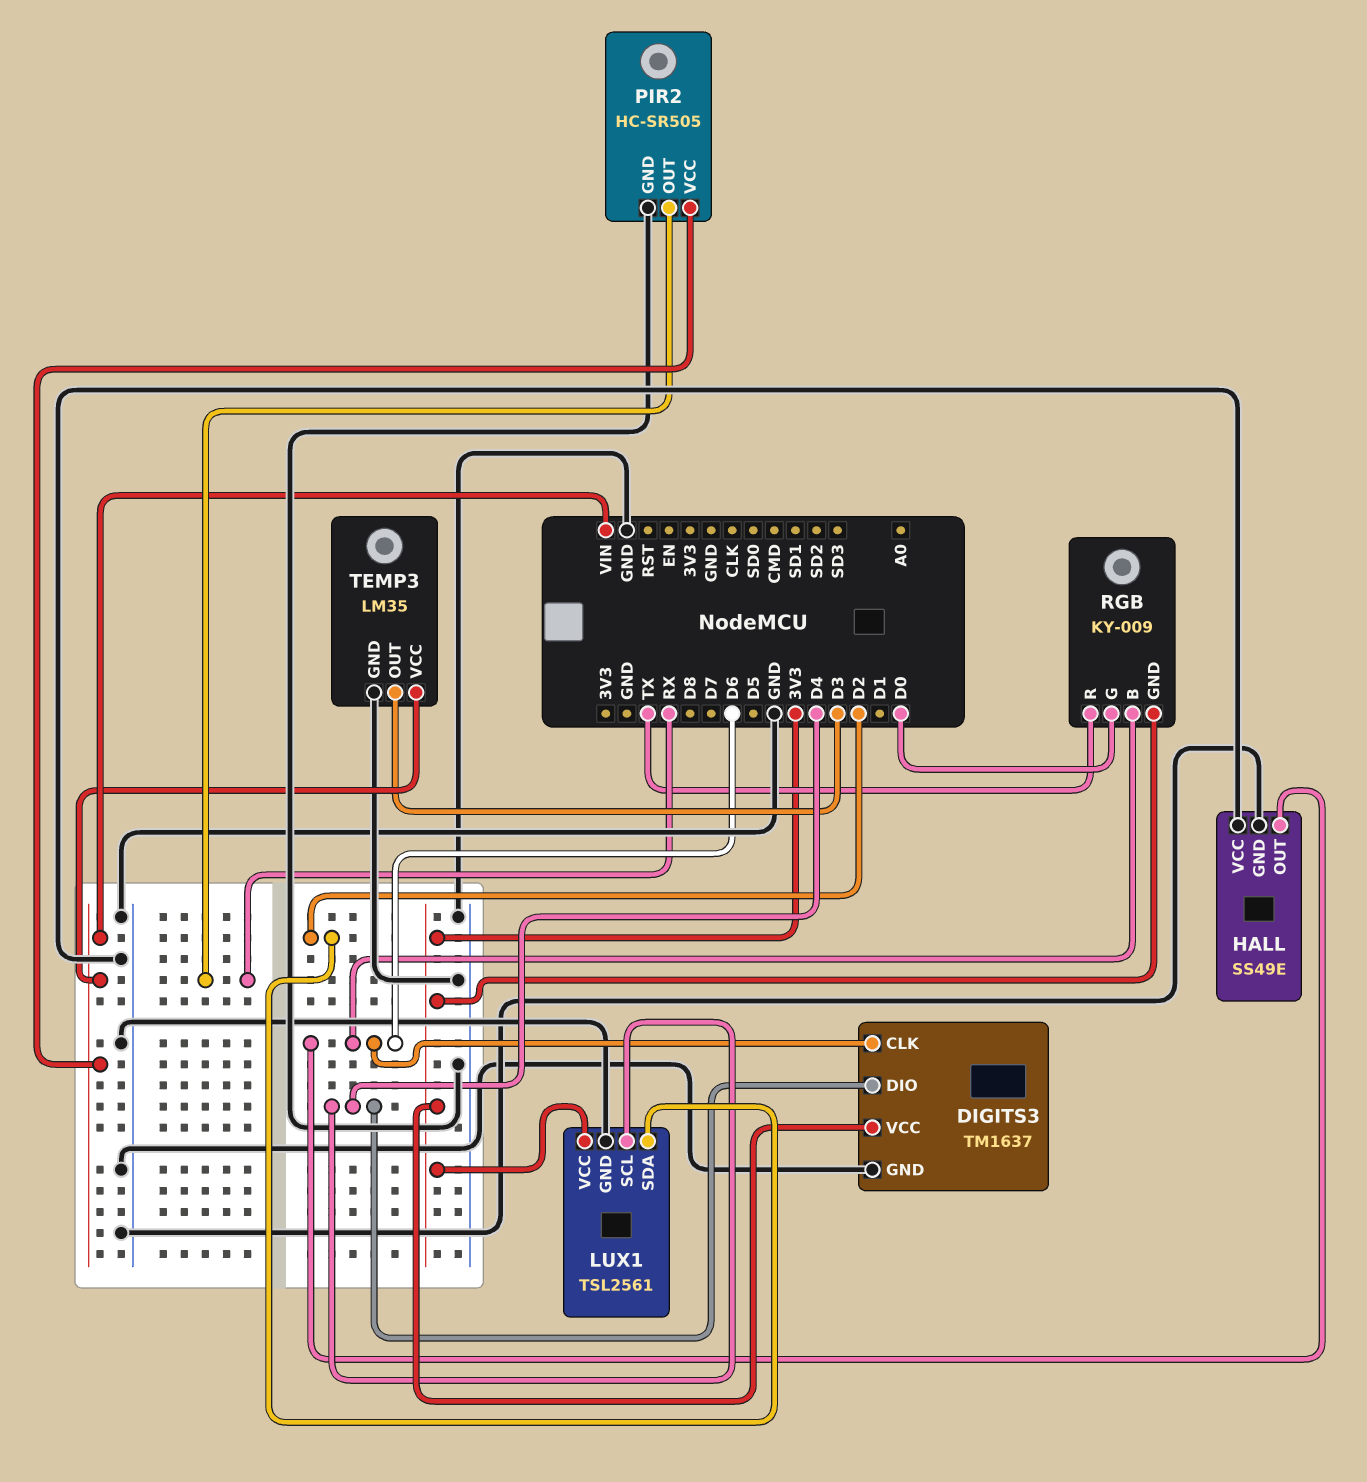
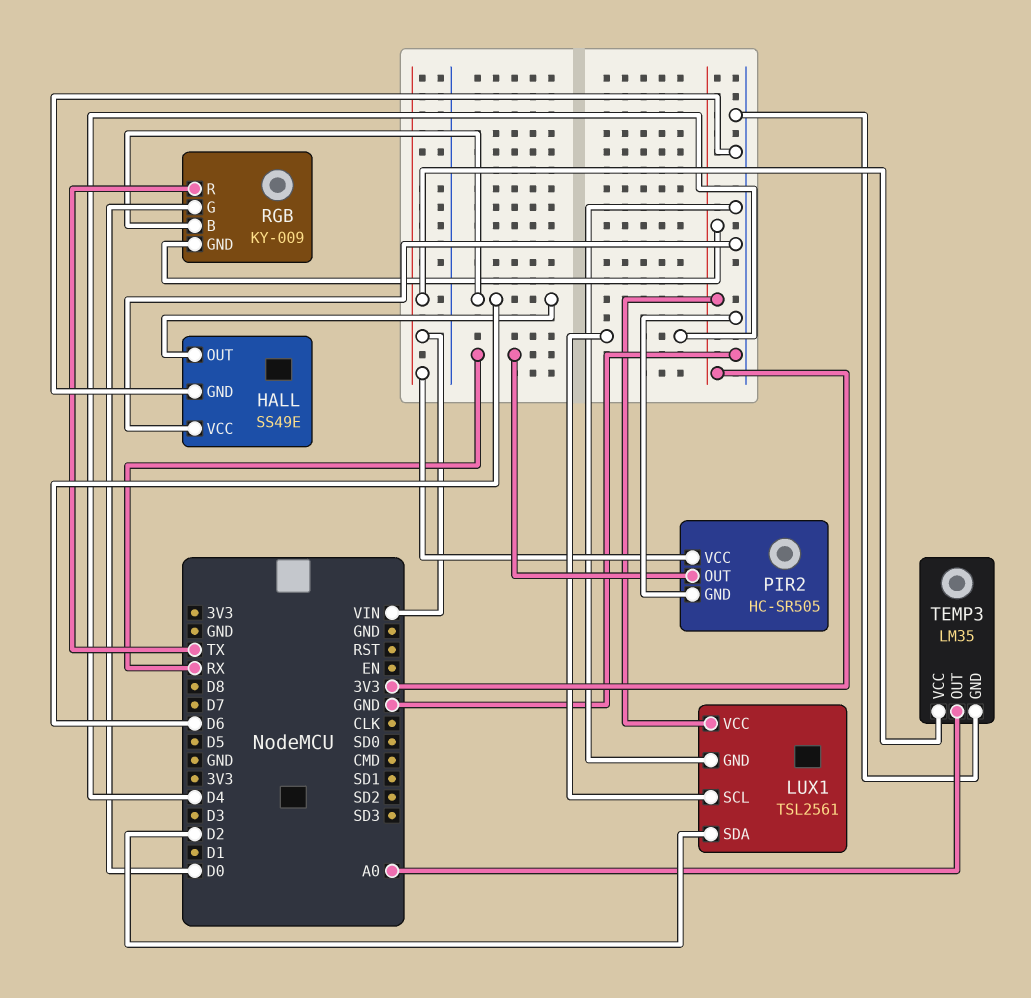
DIGITS3: TM1637 -> none
DIGITS3 pin CLK: D6 -> none
DIGITS3 pin DIO: D4 -> none
DIGITS3 pin GND: GND -> none
DIGITS3 pin VCC: 3V3 -> none
TEMP3 pin OUT: D3 -> A0

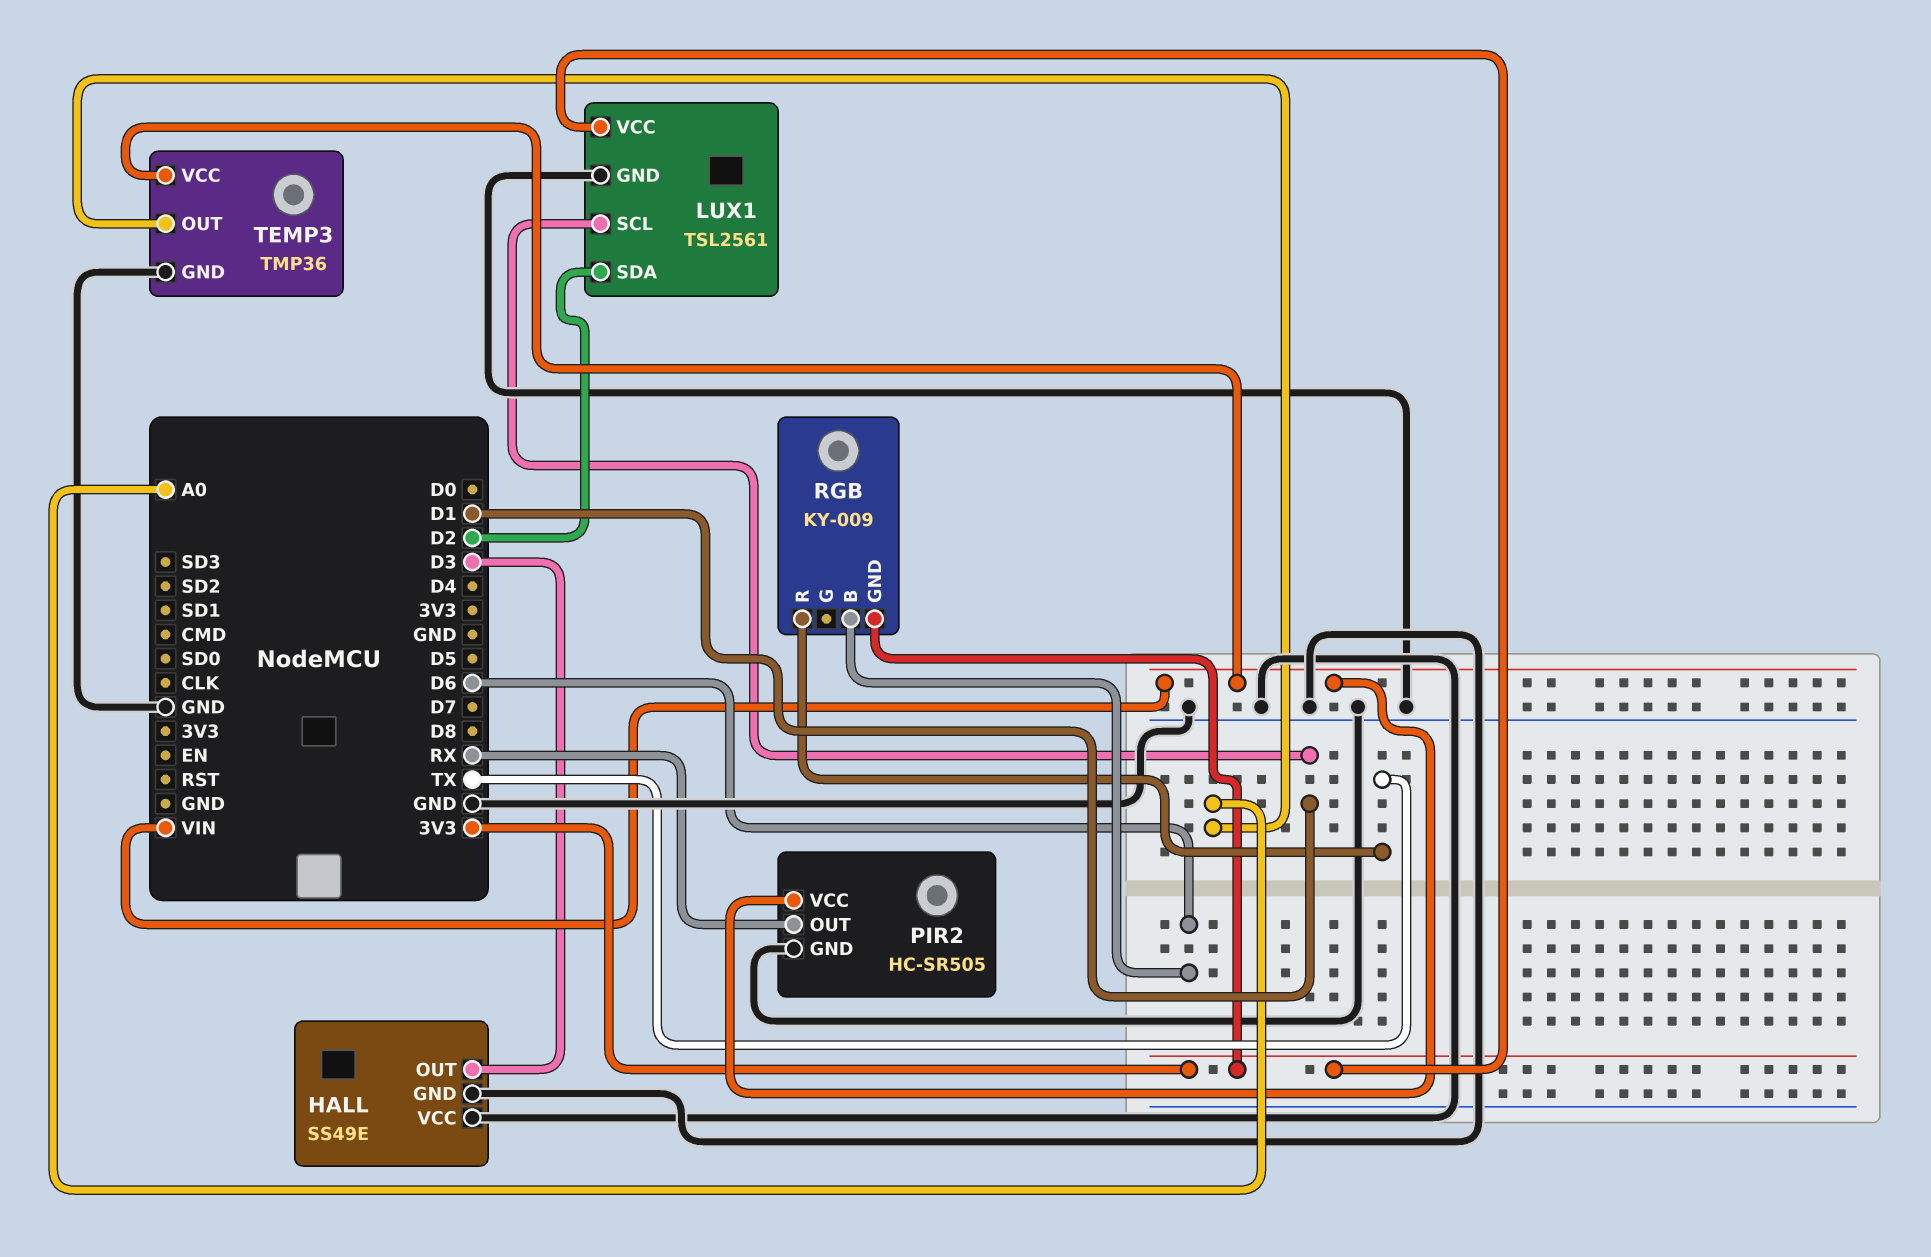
HALL pin OUT: D6 -> D3
LUX1 pin SCL: D4 -> D1
RGB pin G: D0 -> none
TEMP3: LM35 -> TMP36

